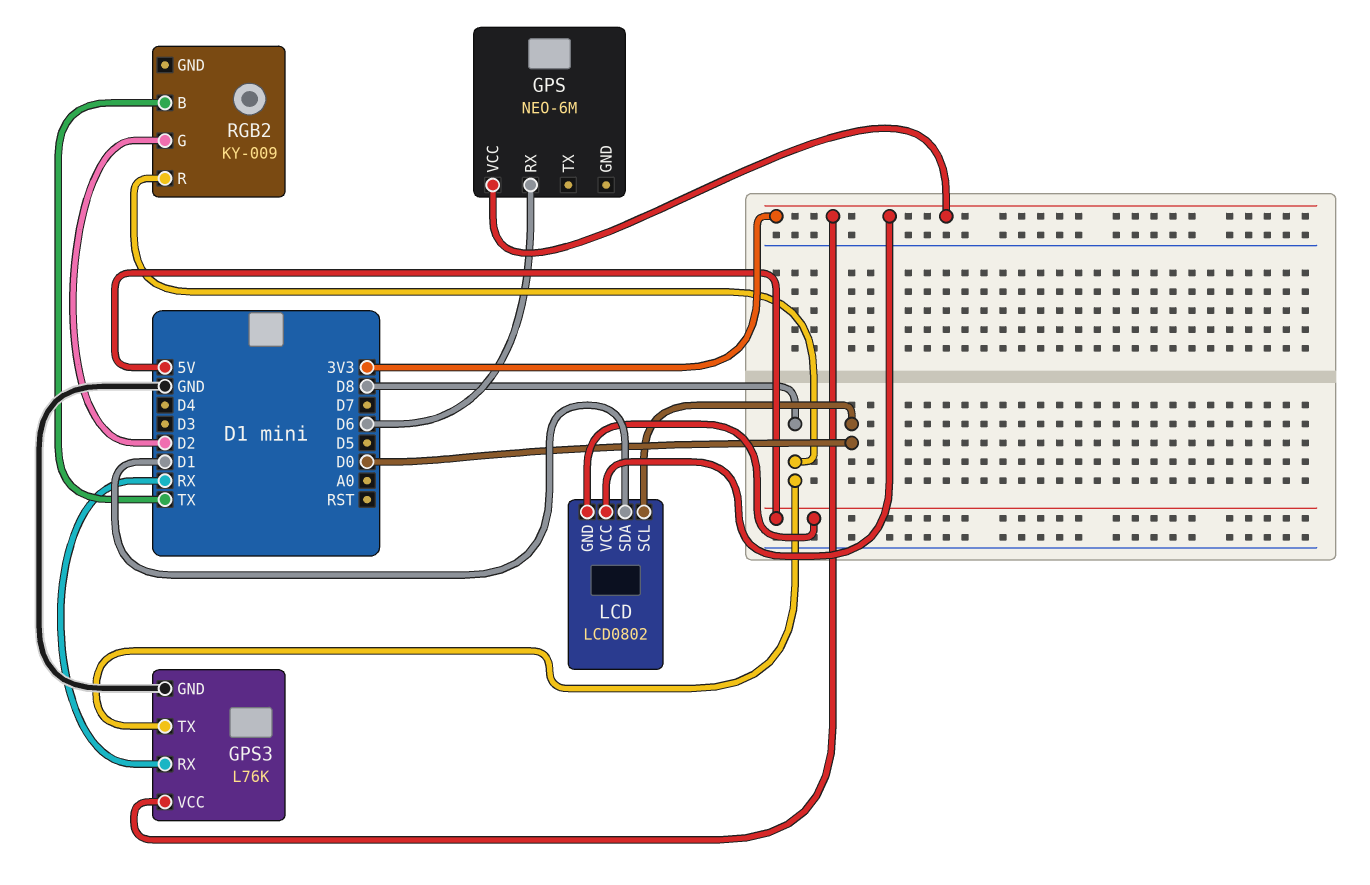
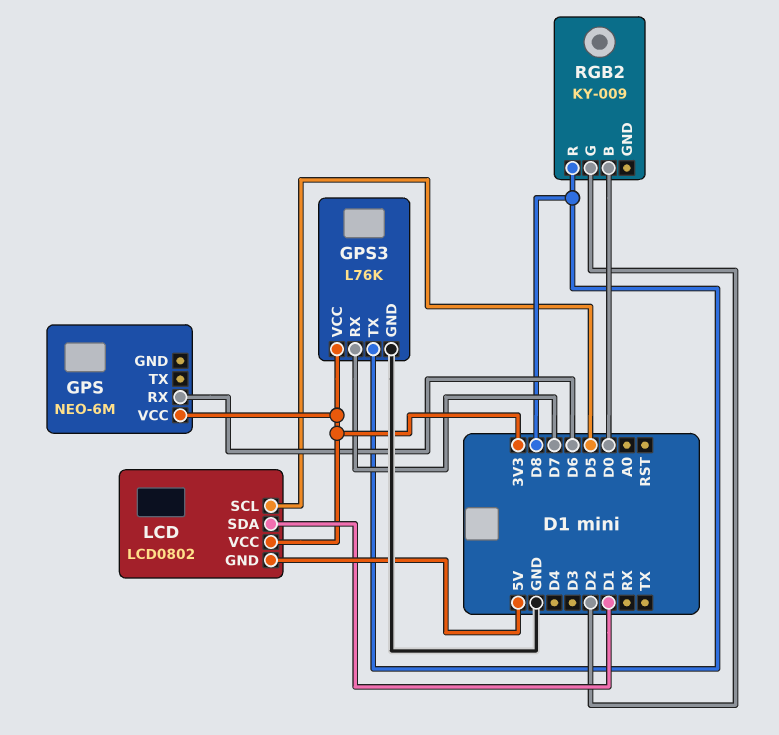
GPS3 pin RX: RX -> D7
LCD pin SCL: D0 -> D5
RGB2 pin B: TX -> D0

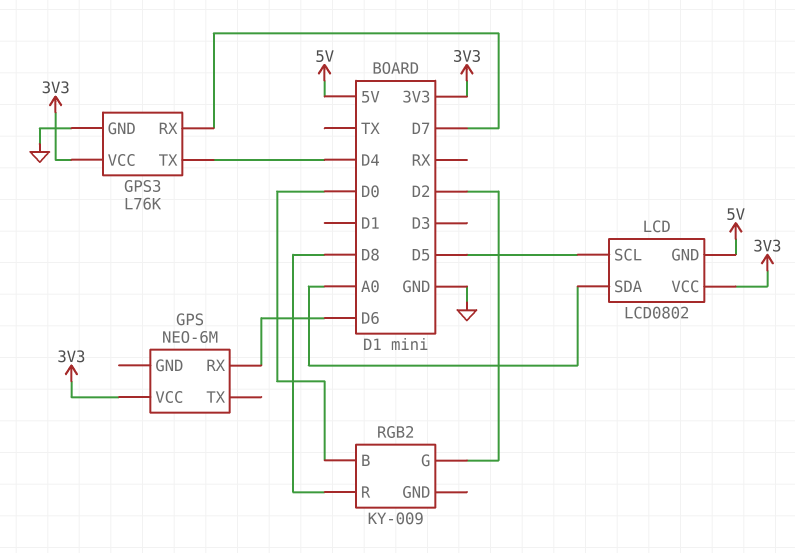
GPS3 pin TX: D8 -> D4
LCD pin SDA: D1 -> A0

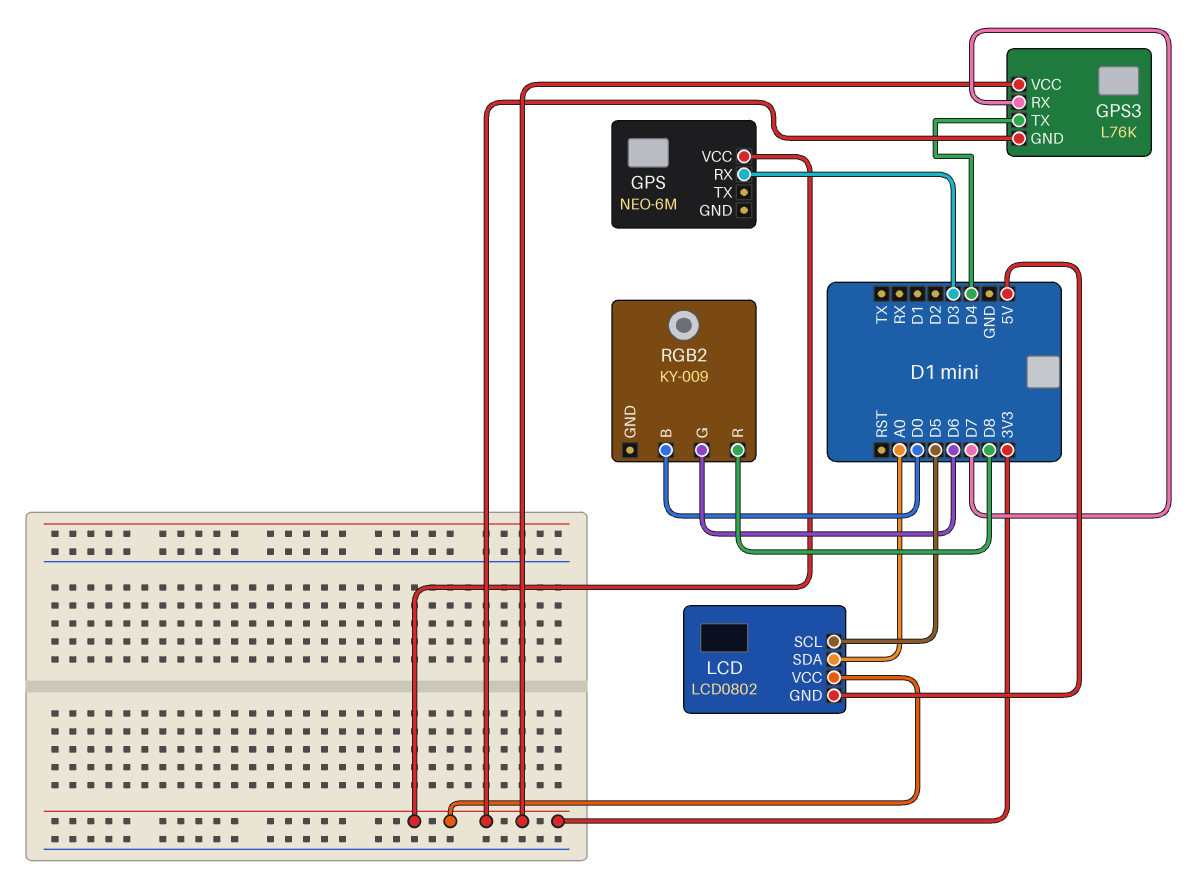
GPS pin RX: D6 -> D3
GPS3 pin GND: GND -> 3V3
RGB2 pin G: D2 -> D6

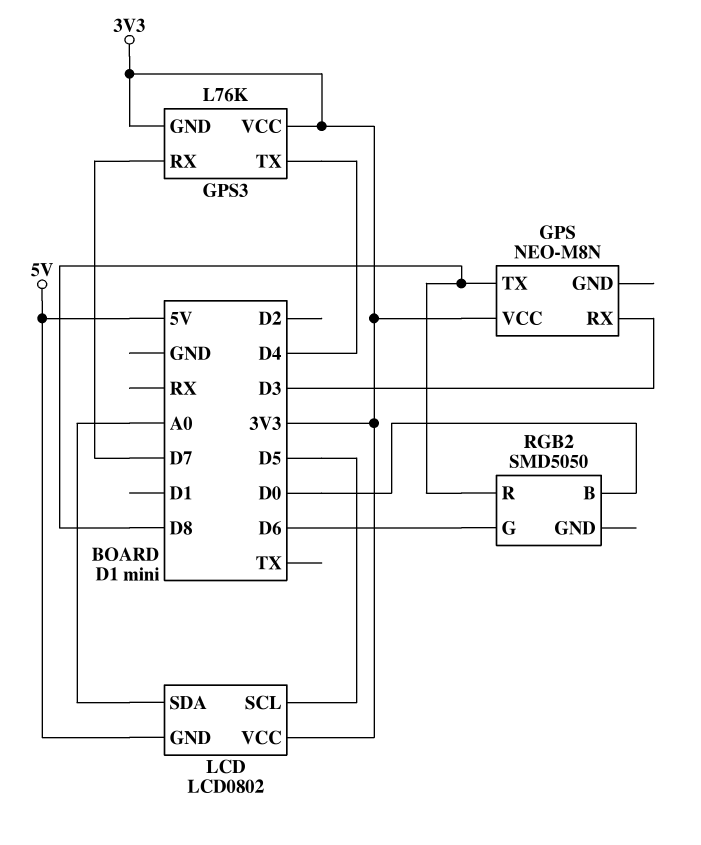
GPS: NEO-6M -> NEO-M8N
GPS pin TX: none -> D8
RGB2: KY-009 -> SMD5050

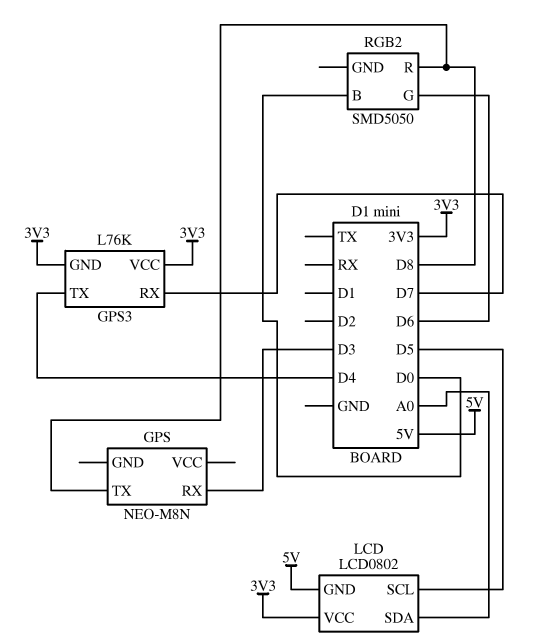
GPS pin VCC: 3V3 -> none

